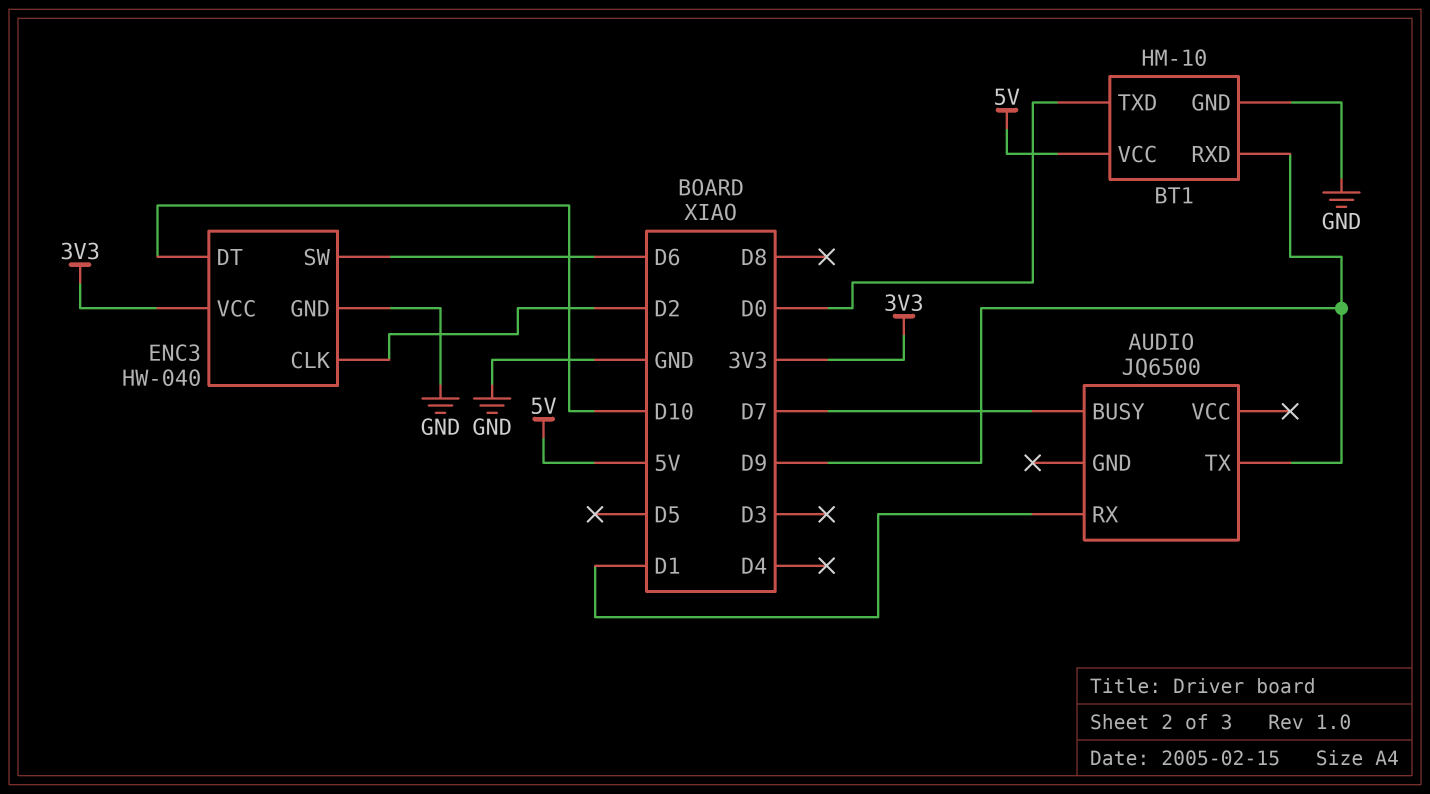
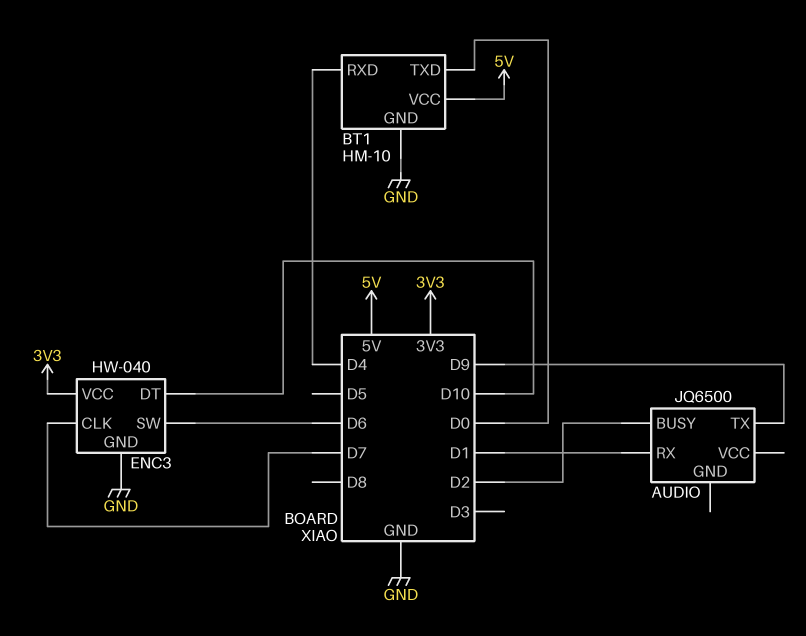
AUDIO pin BUSY: D7 -> D2
BT1 pin RXD: D9 -> D4
ENC3 pin CLK: D2 -> D7

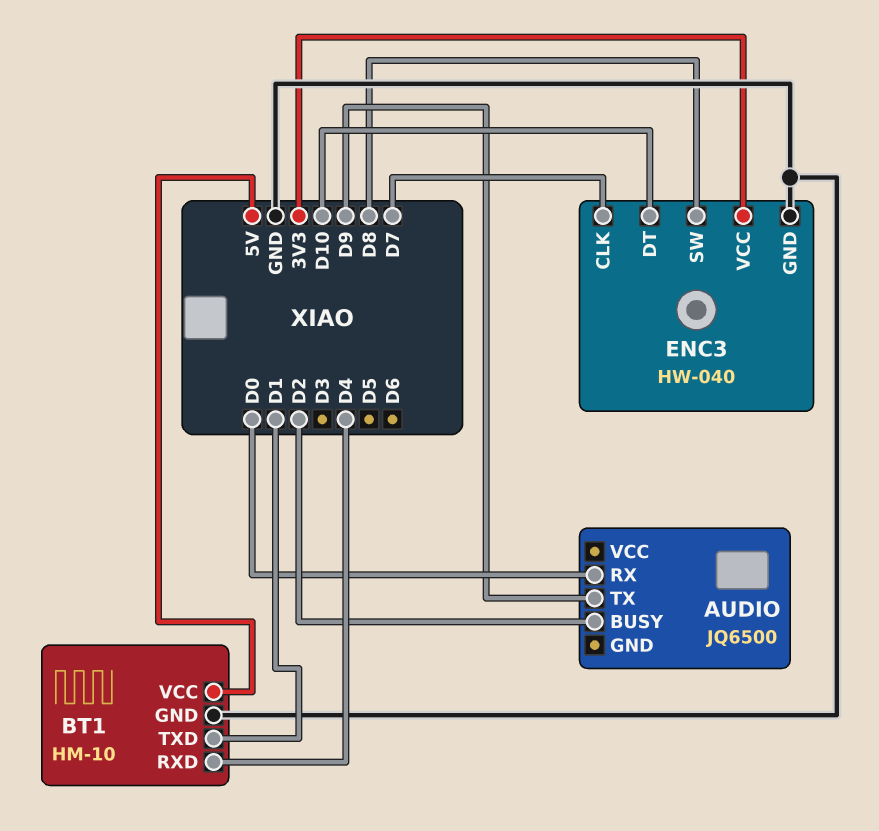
AUDIO pin RX: D1 -> D0
BT1 pin TXD: D0 -> D1
ENC3 pin SW: D6 -> D8

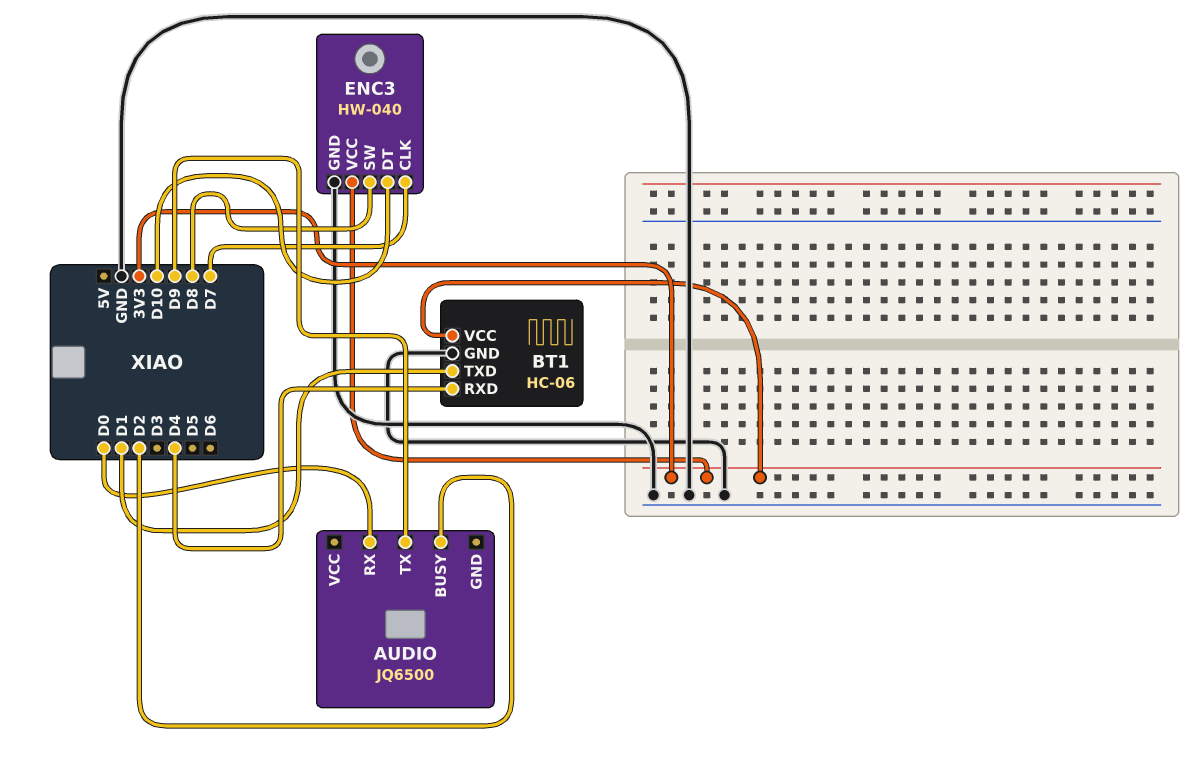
BT1: HM-10 -> HC-06
BT1 pin VCC: 5V -> 3V3

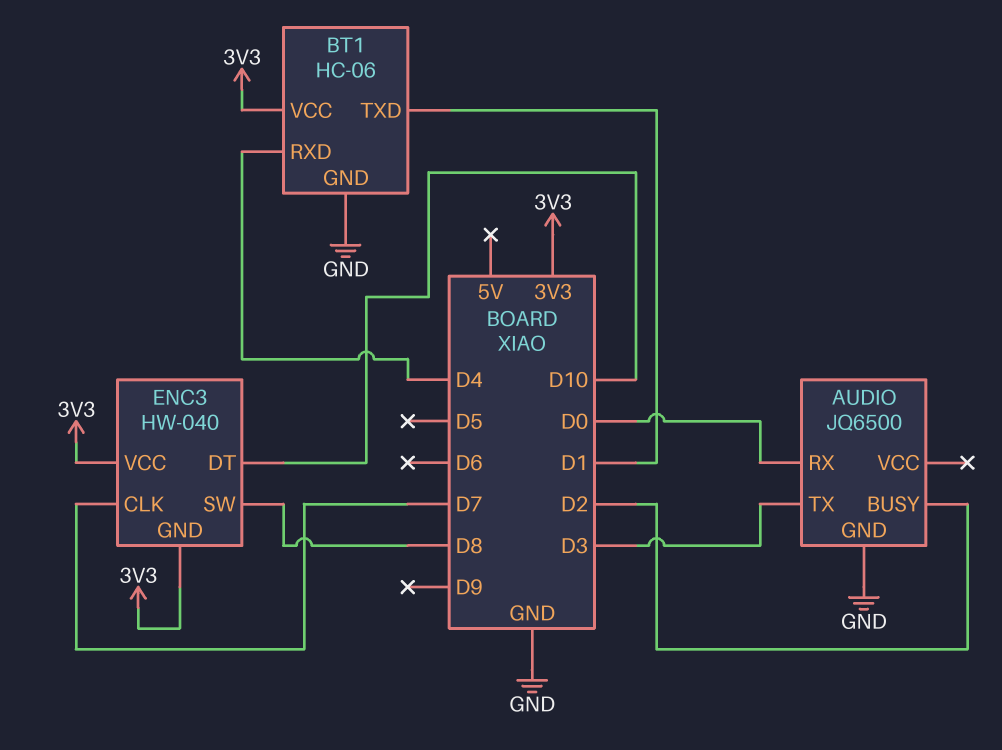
AUDIO pin GND: none -> GND
AUDIO pin TX: D9 -> D3
ENC3 pin GND: GND -> 3V3

